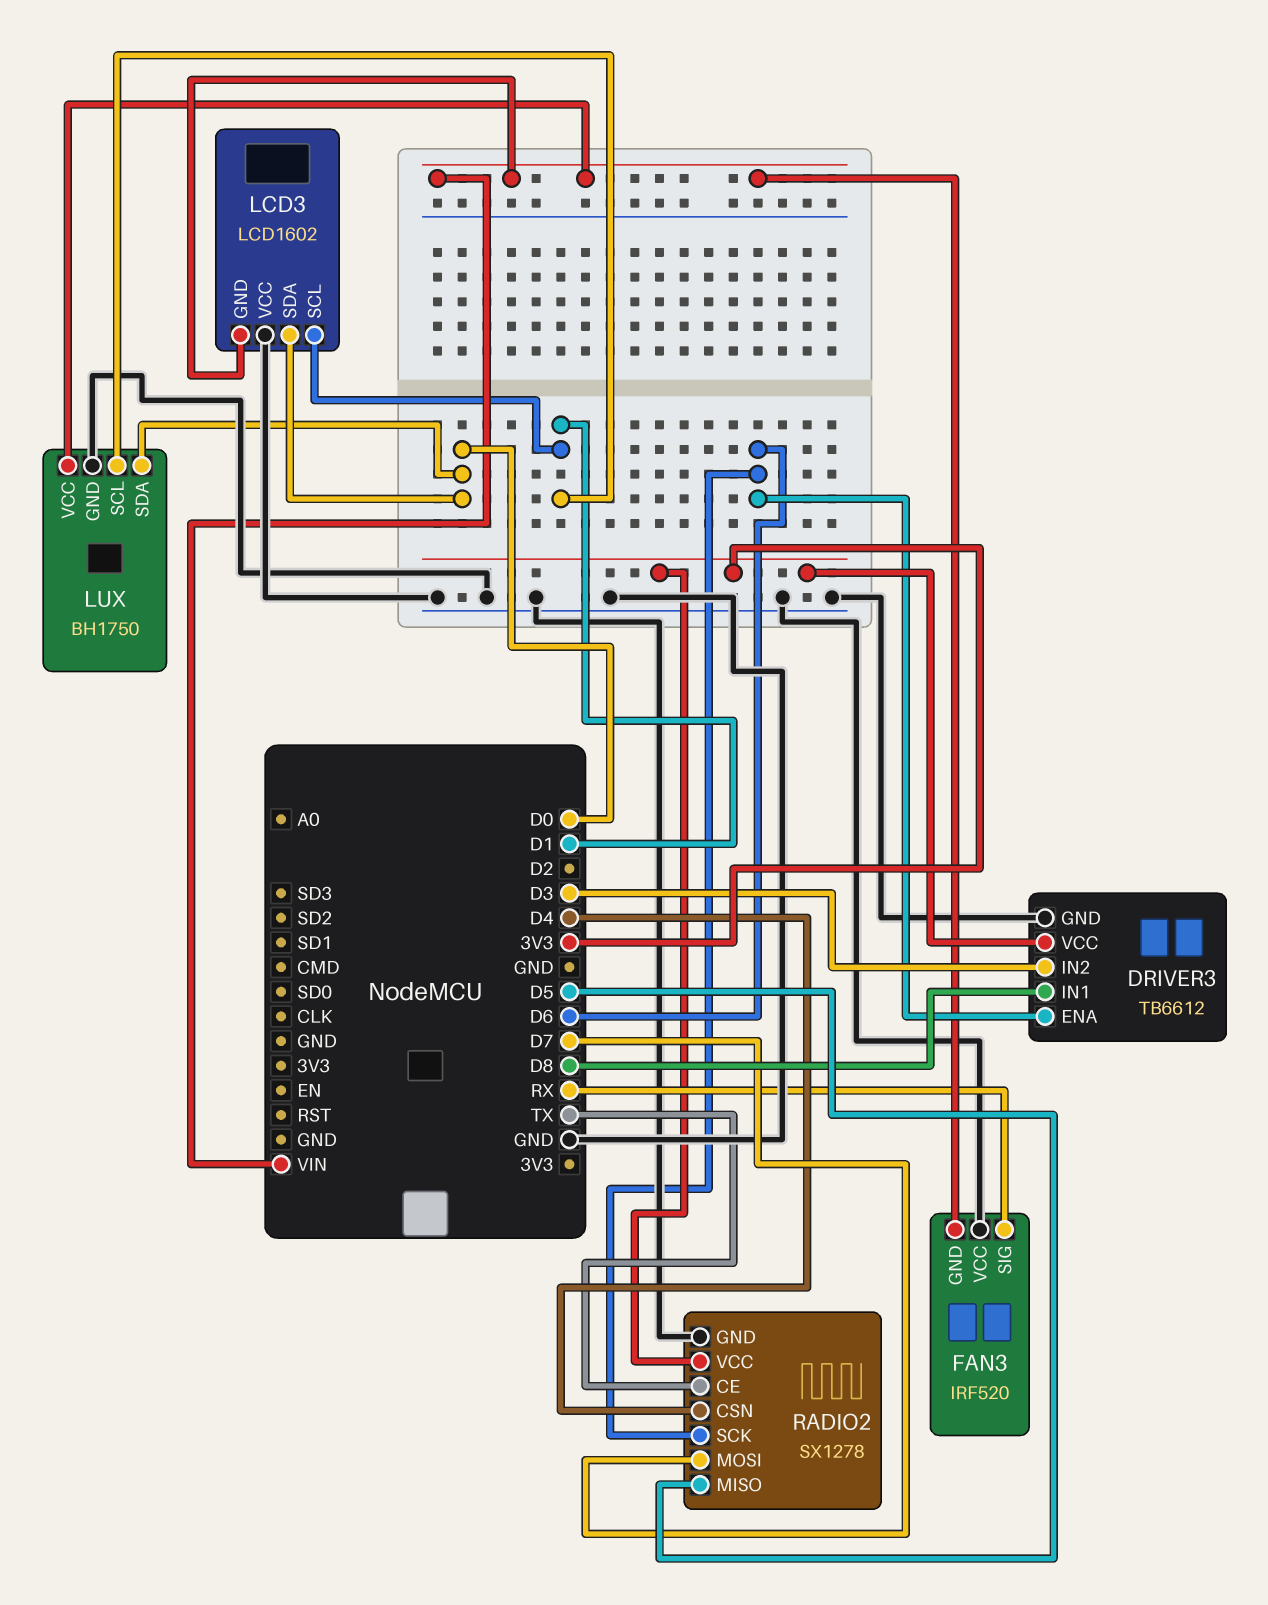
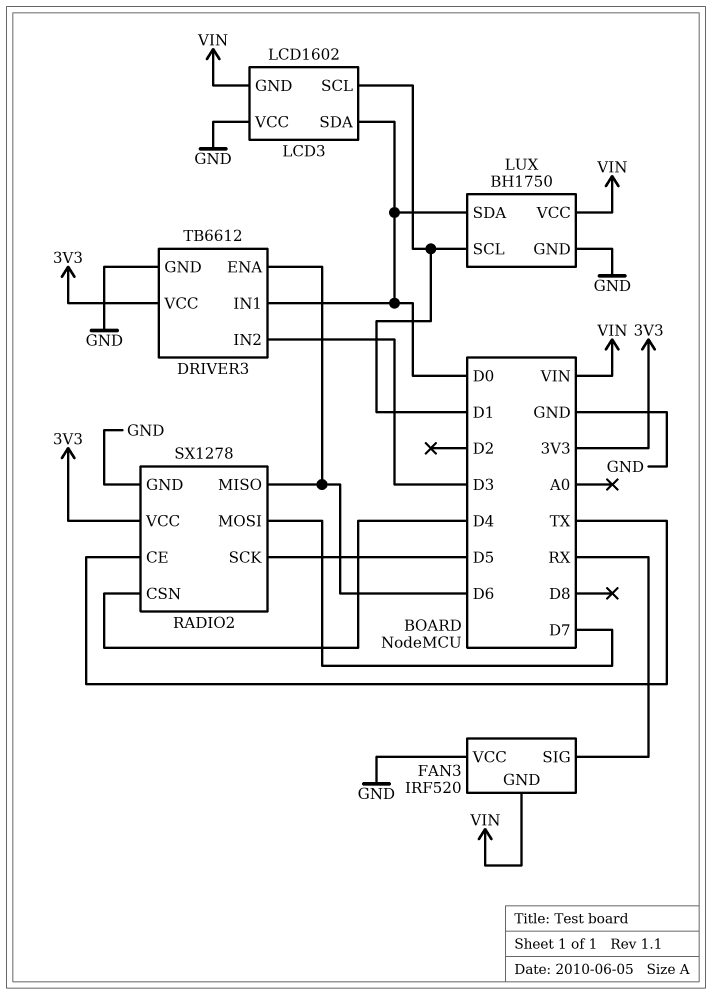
DRIVER3 pin IN1: D8 -> D0
RADIO2 pin MISO: D5 -> D6
RADIO2 pin SCK: D6 -> D5

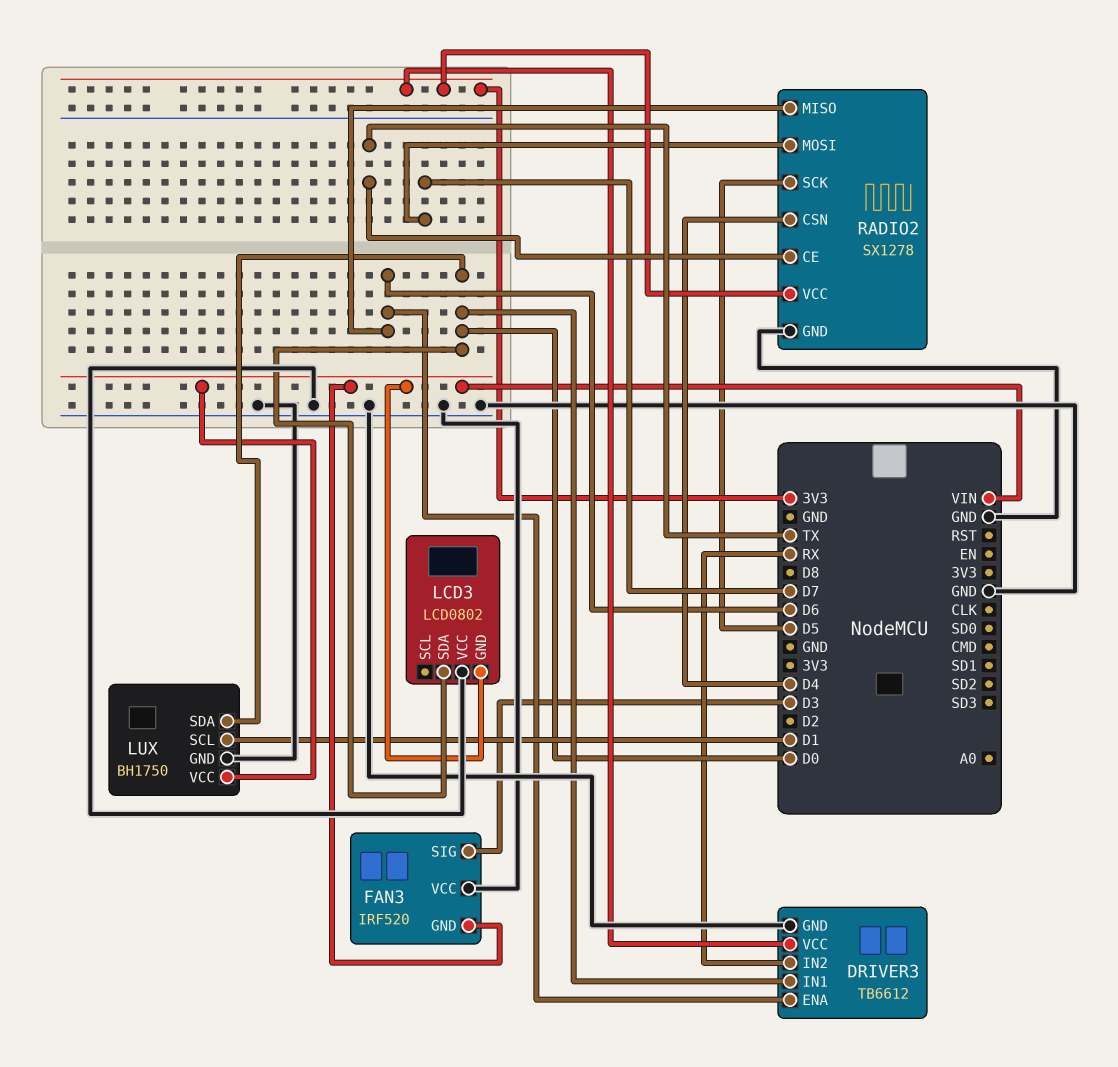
DRIVER3 pin IN2: D3 -> RX
FAN3 pin SIG: RX -> D3
LCD3: LCD1602 -> LCD0802
LCD3 pin SCL: D1 -> none

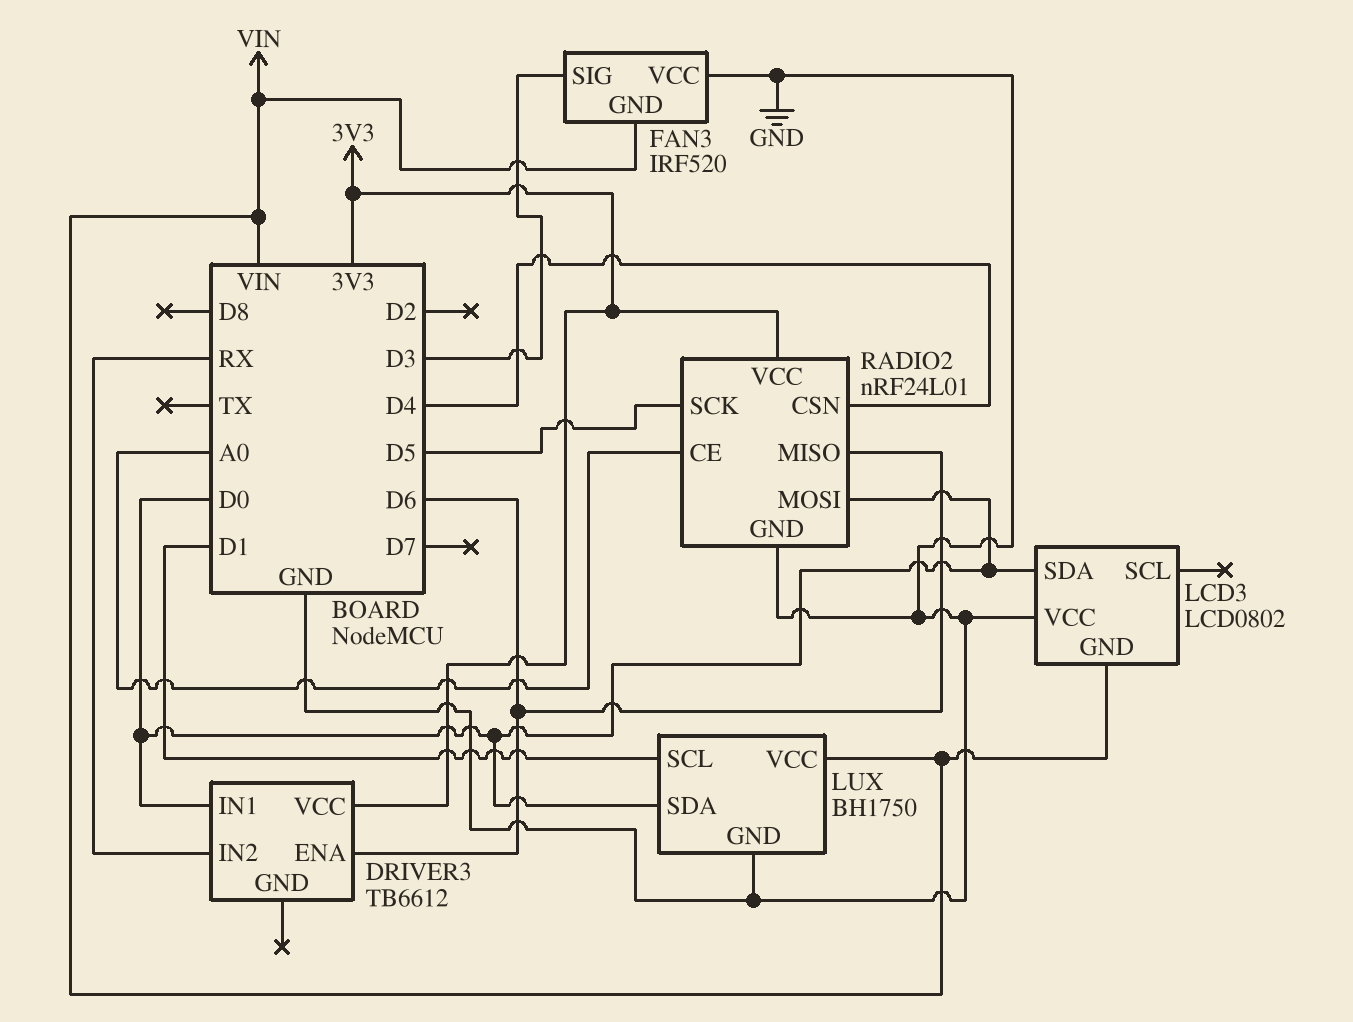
DRIVER3 pin GND: GND -> none
RADIO2: SX1278 -> nRF24L01
RADIO2 pin CE: TX -> A0
RADIO2 pin MOSI: D7 -> D0

